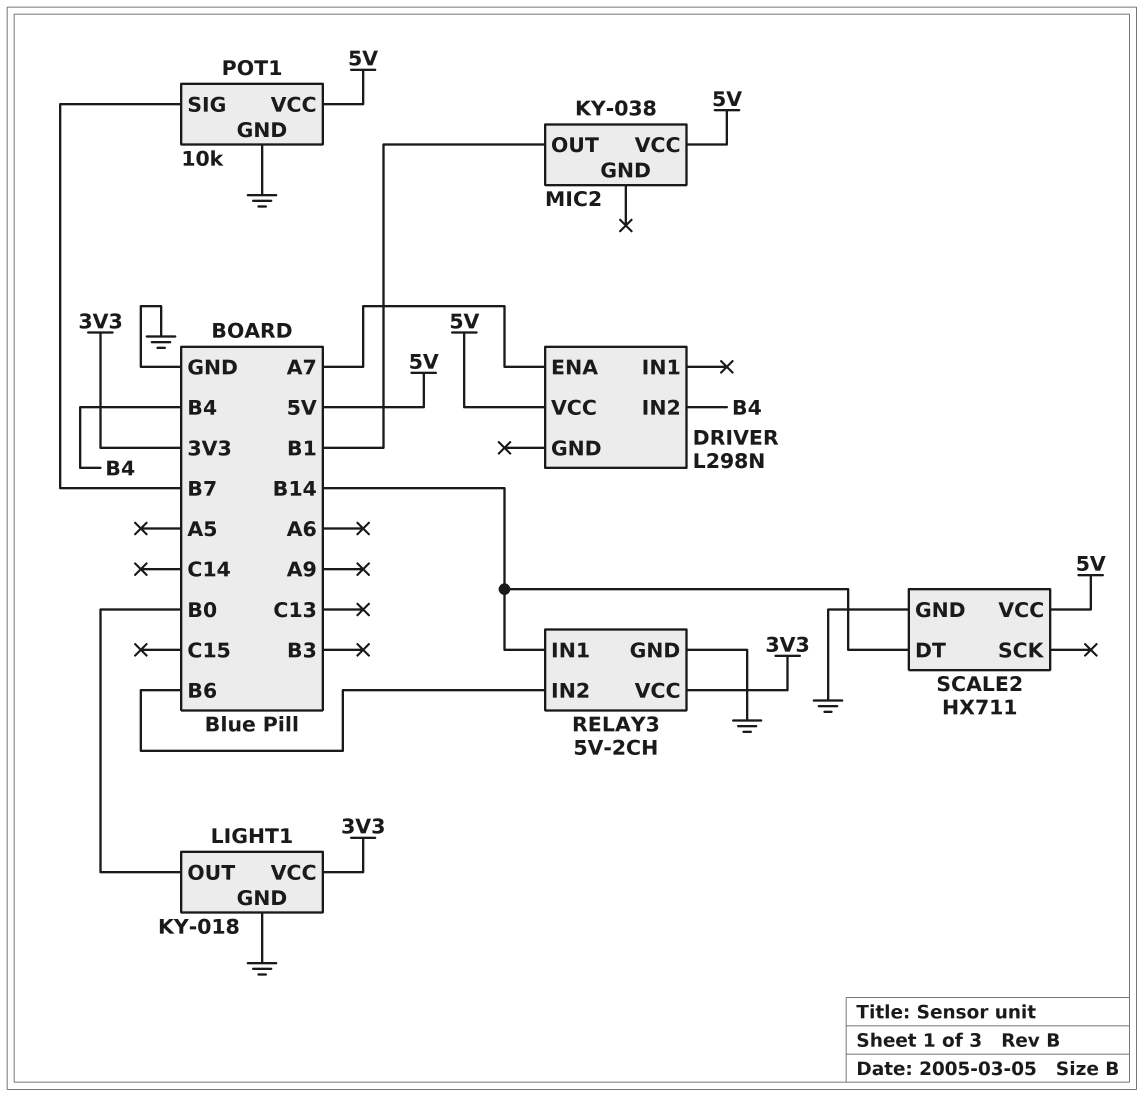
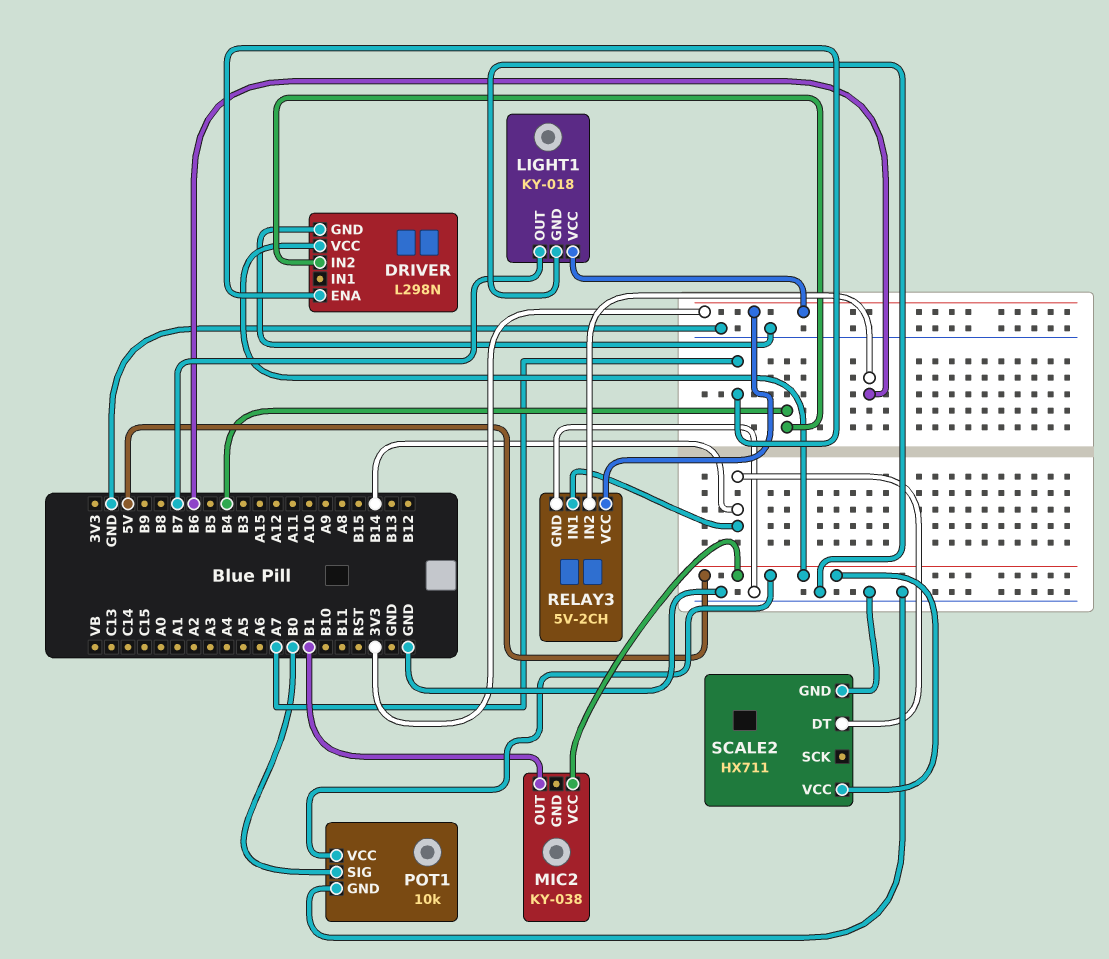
DRIVER pin GND: none -> GND
LIGHT1 pin OUT: B0 -> B7
POT1 pin SIG: B7 -> B0

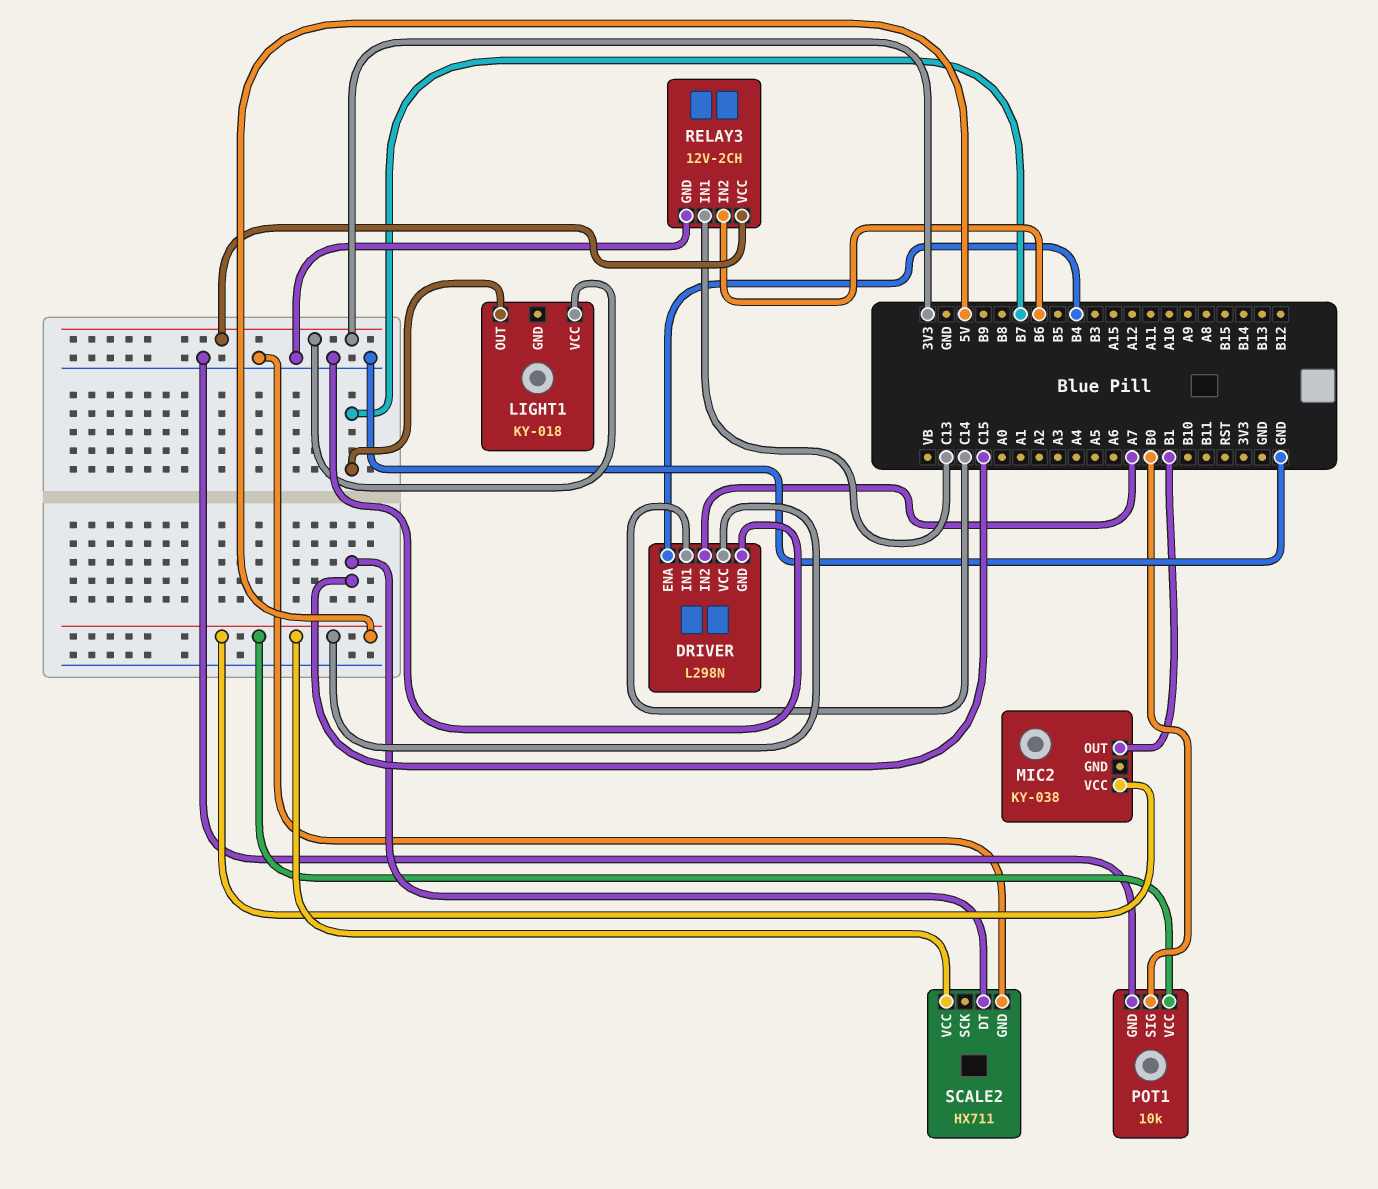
DRIVER pin ENA: A7 -> B4
DRIVER pin IN1: none -> C14
DRIVER pin IN2: B4 -> A7
LIGHT1 pin GND: GND -> none
RELAY3: 5V-2CH -> 12V-2CH
RELAY3 pin IN1: B14 -> C13
SCALE2 pin DT: B14 -> C15

